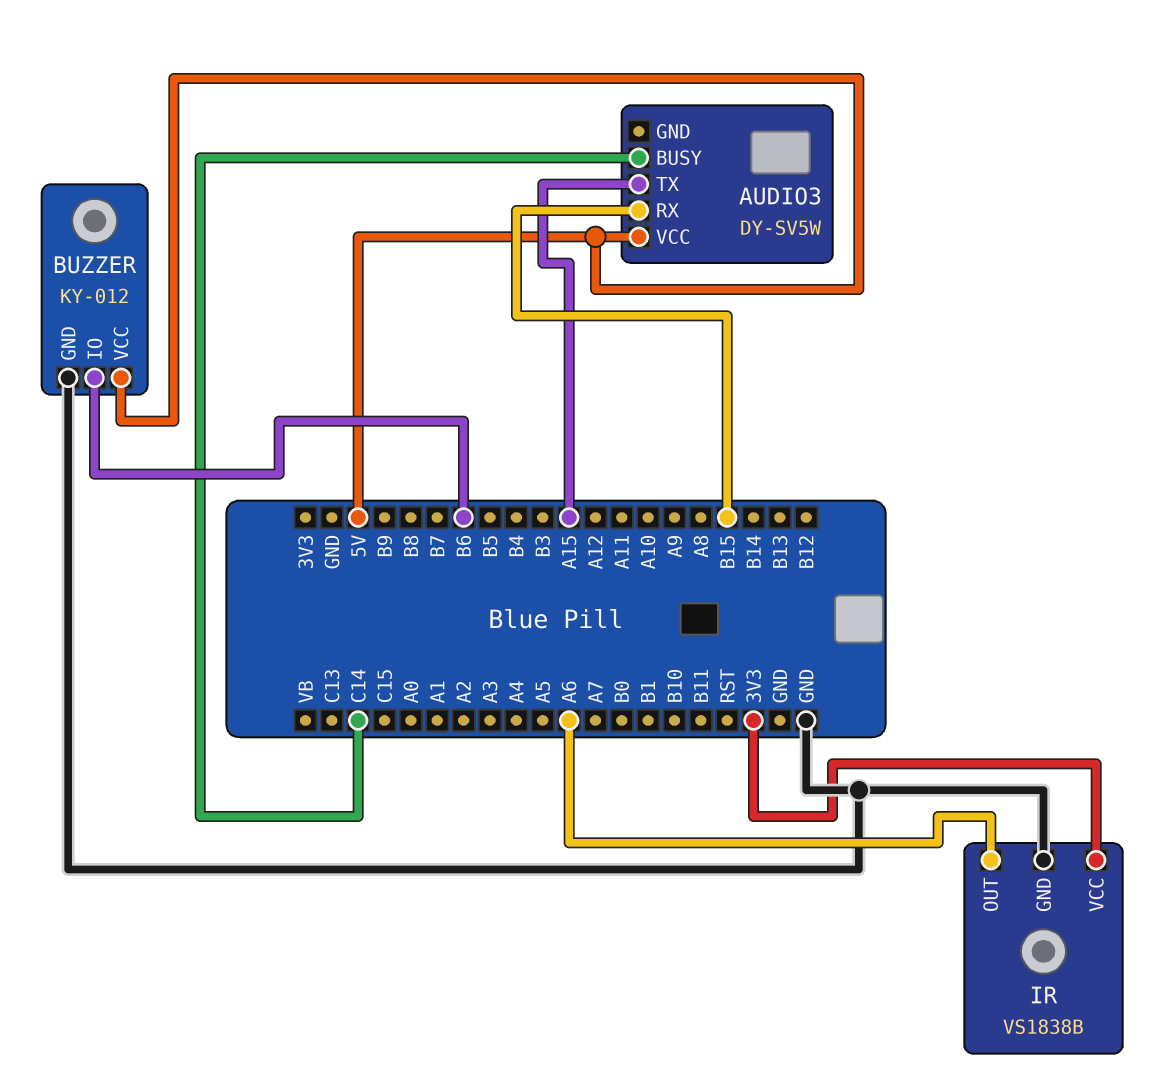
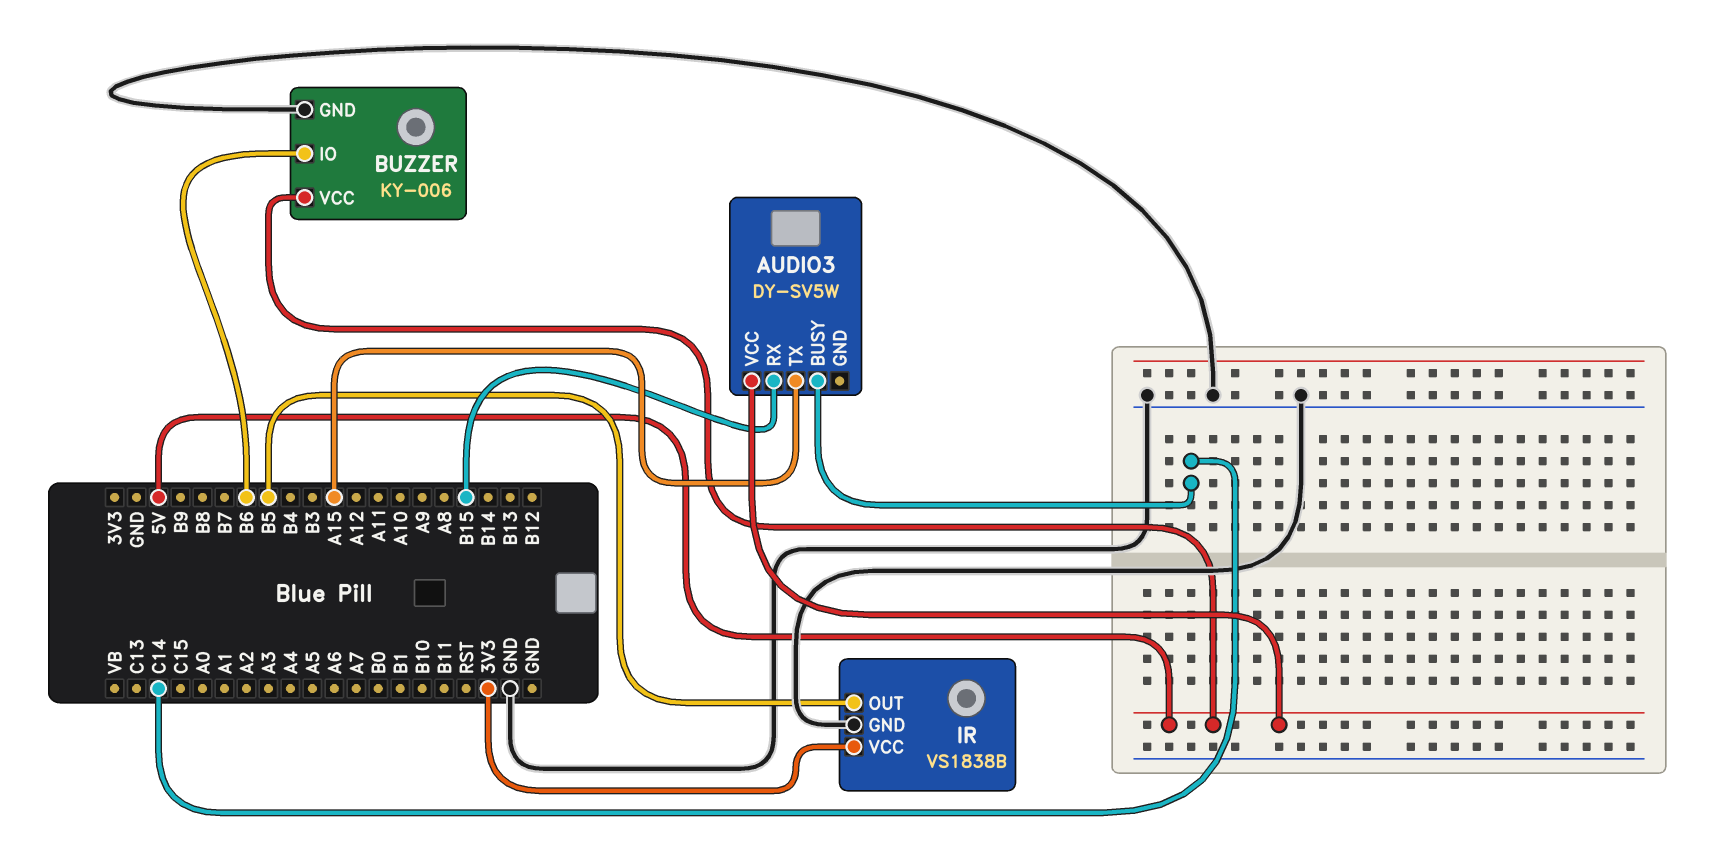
BUZZER: KY-012 -> KY-006
IR pin OUT: A6 -> B5

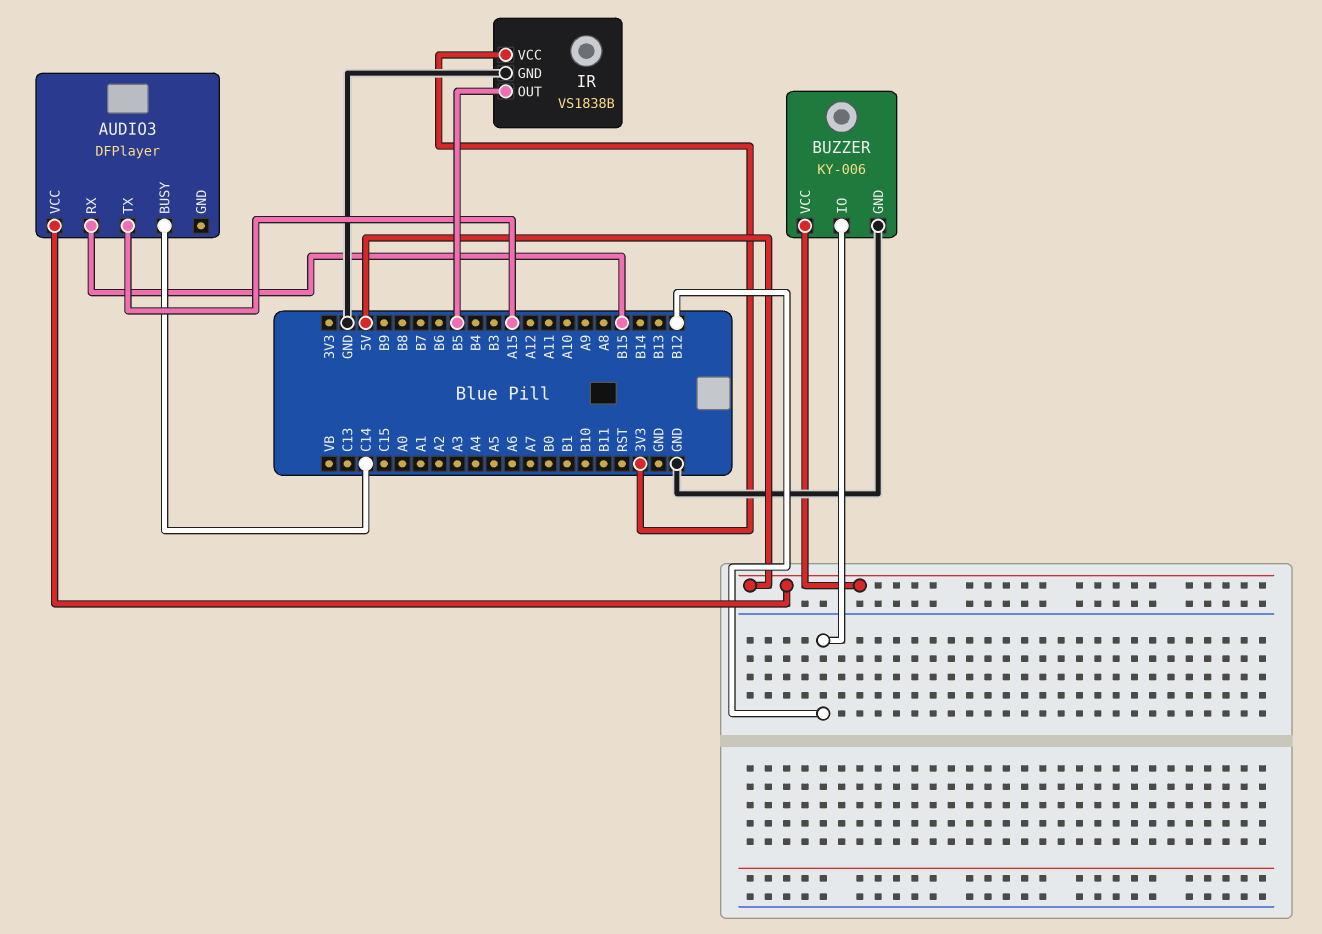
AUDIO3: DY-SV5W -> DFPlayer
BUZZER pin IO: B6 -> B12

